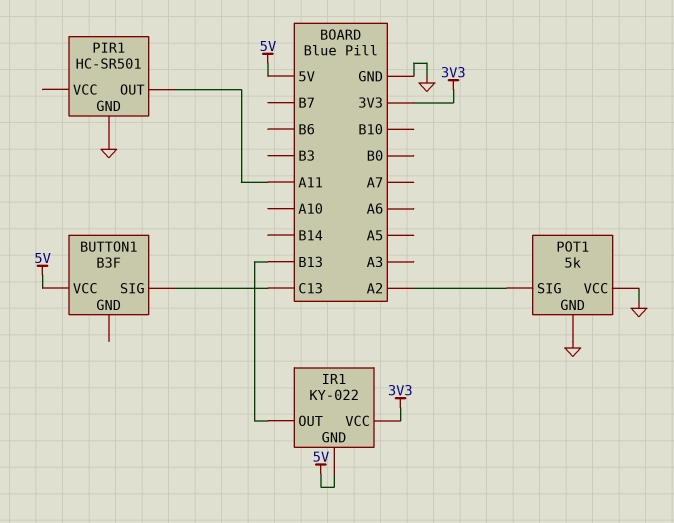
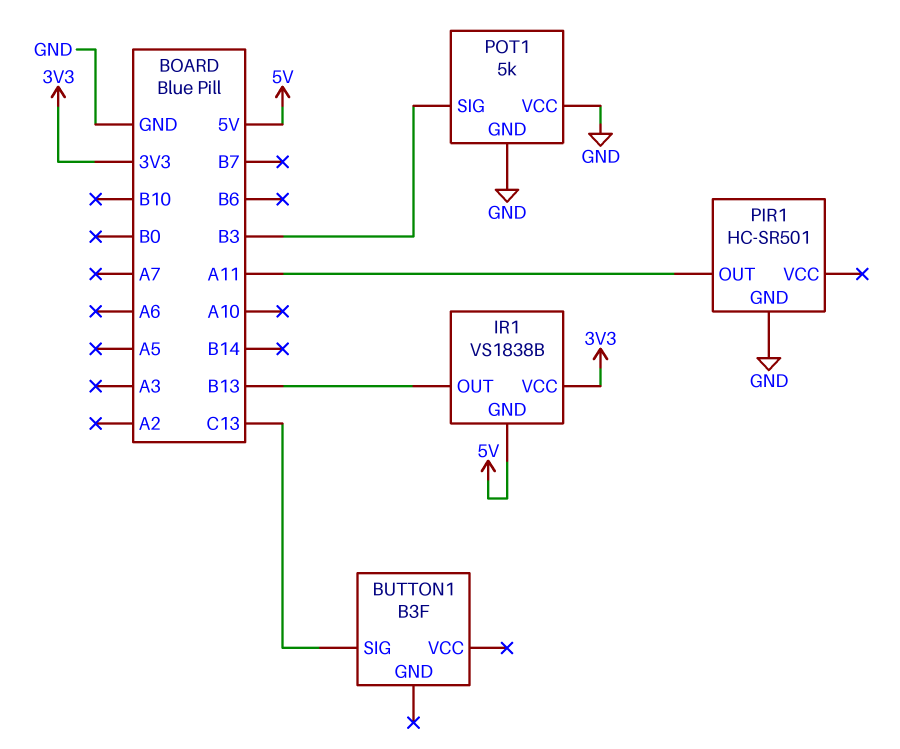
BUTTON1 pin VCC: 5V -> none
IR1: KY-022 -> VS1838B
POT1 pin SIG: A2 -> B3

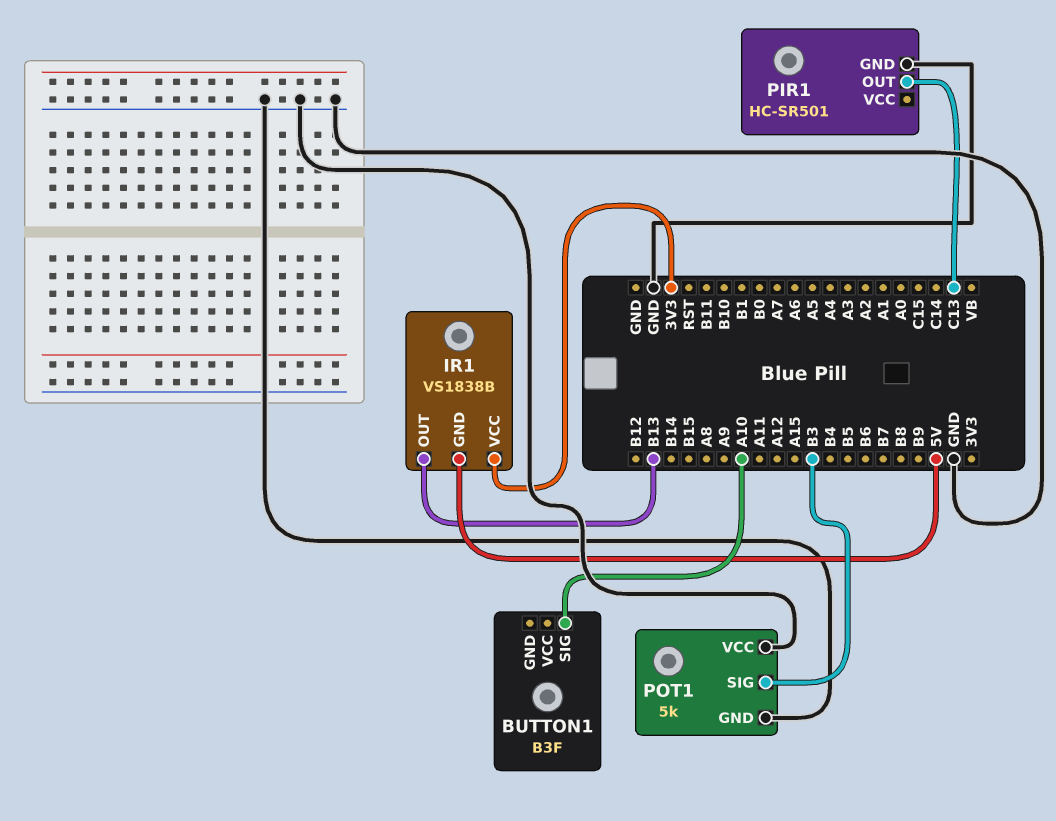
BUTTON1 pin SIG: C13 -> A10
PIR1 pin OUT: A11 -> C13

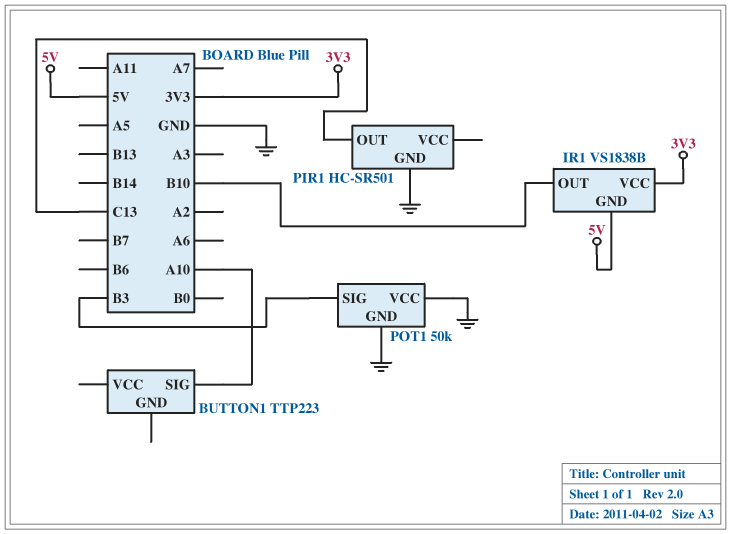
BUTTON1: B3F -> TTP223
IR1 pin OUT: B13 -> B10
POT1: 5k -> 50k

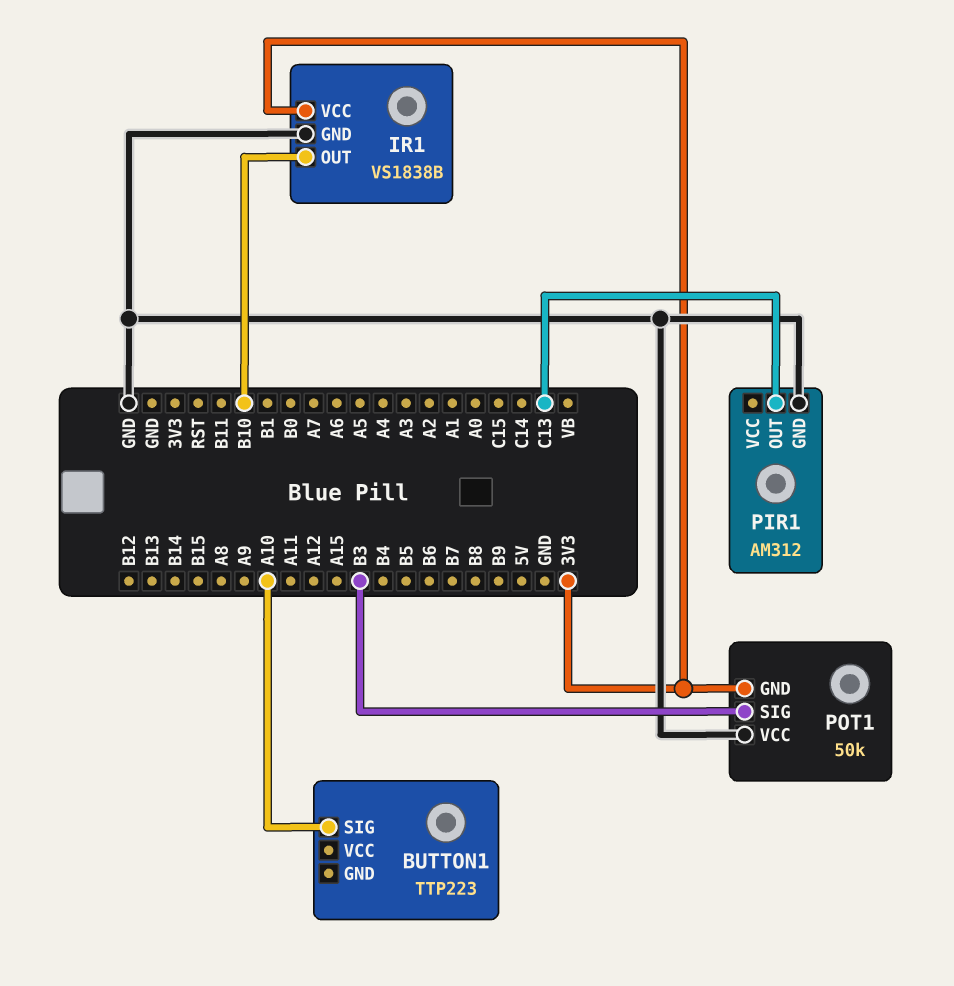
IR1 pin GND: 5V -> GND
PIR1: HC-SR501 -> AM312
POT1 pin GND: GND -> 3V3

